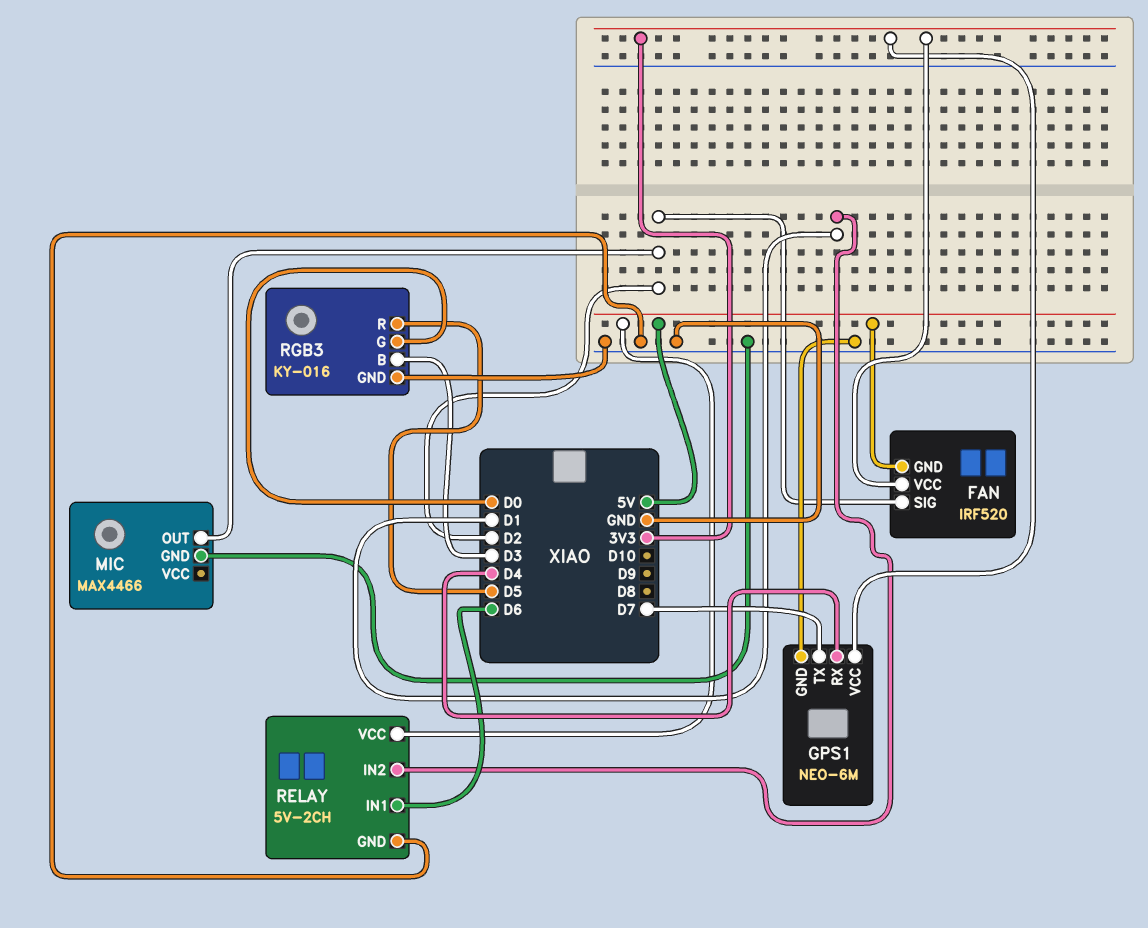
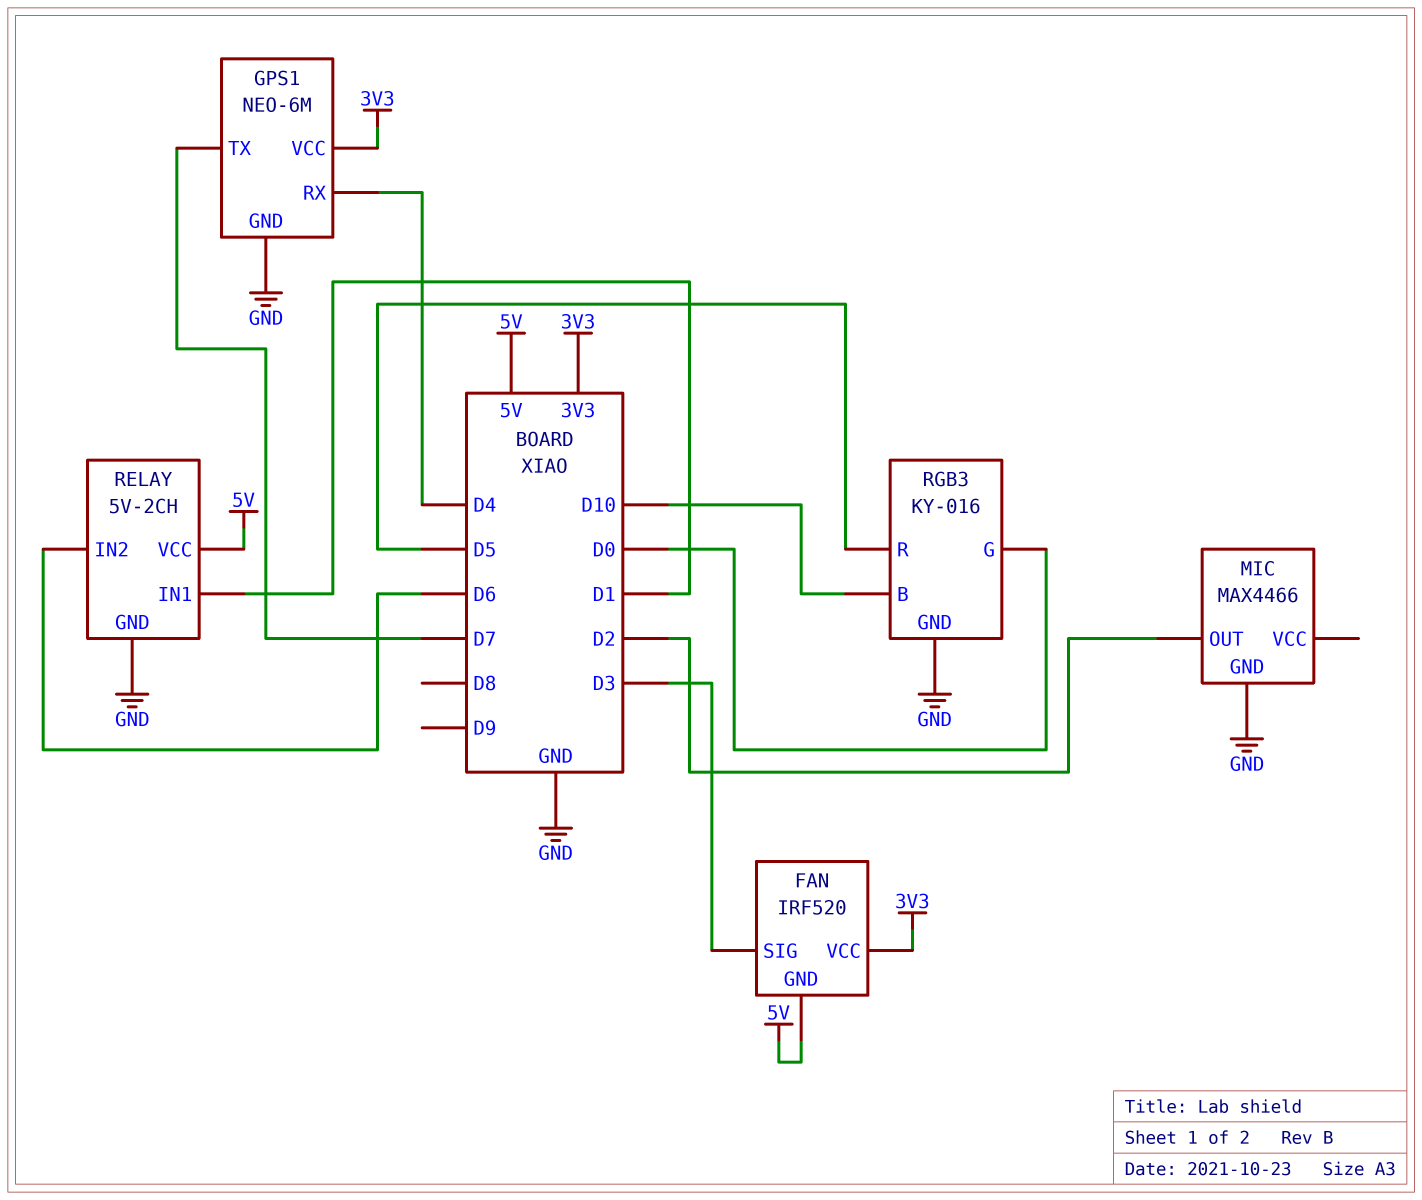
FAN pin SIG: D2 -> D3
RELAY pin IN1: D6 -> D1
RELAY pin IN2: D1 -> D6
RGB3 pin B: D3 -> D10

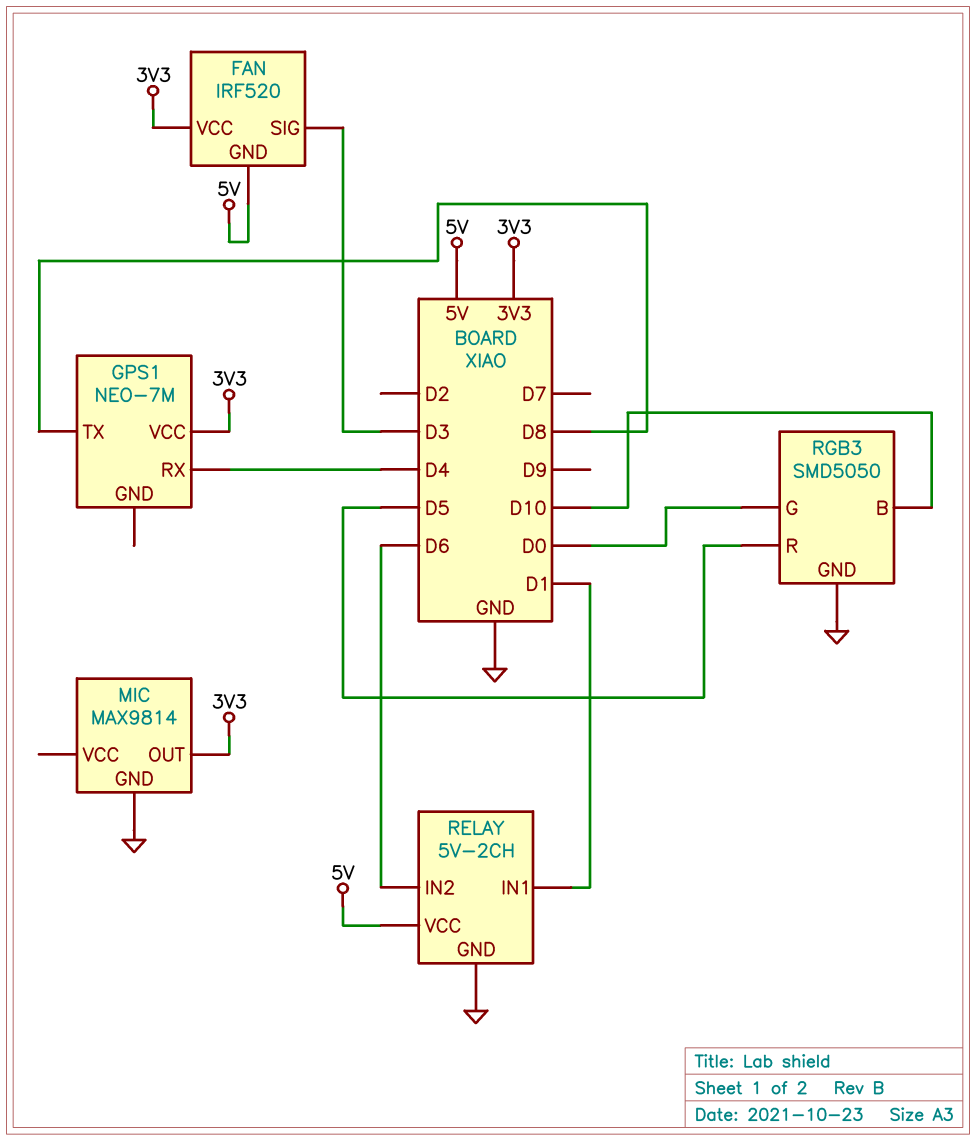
GPS1: NEO-6M -> NEO-7M
GPS1 pin GND: GND -> none
GPS1 pin TX: D7 -> D8
MIC: MAX4466 -> MAX9814
MIC pin OUT: D2 -> 3V3
RGB3: KY-016 -> SMD5050

